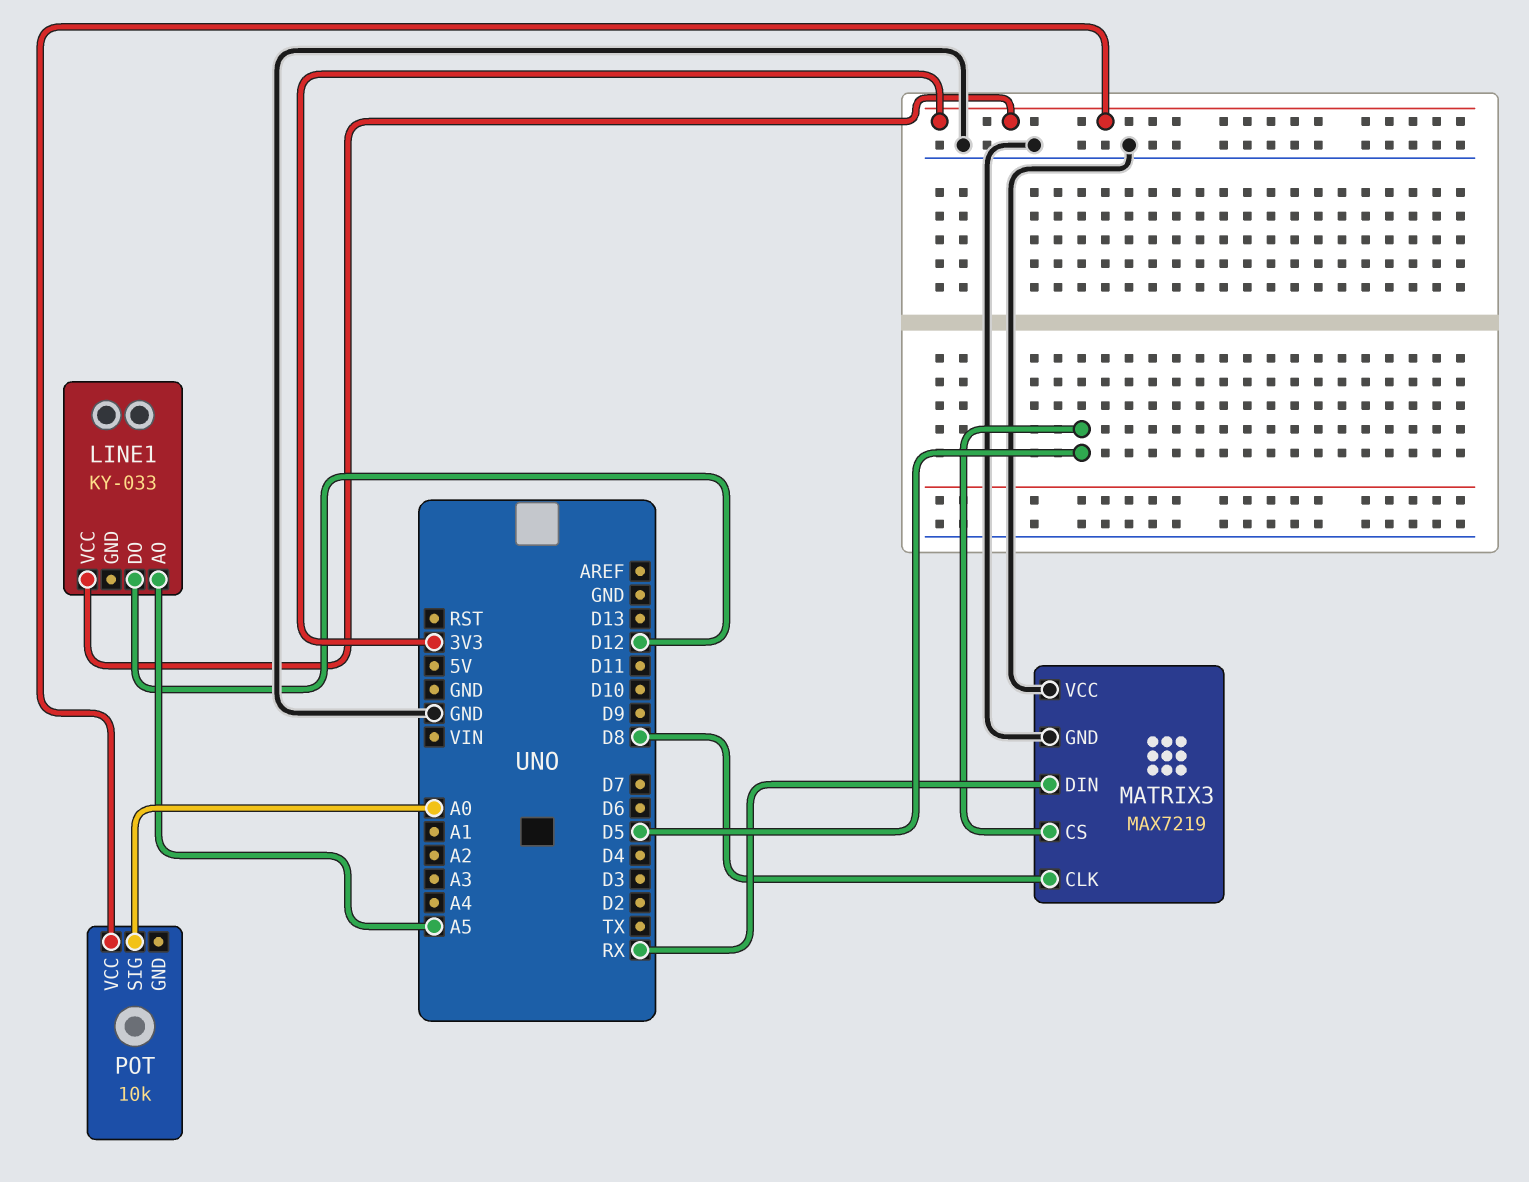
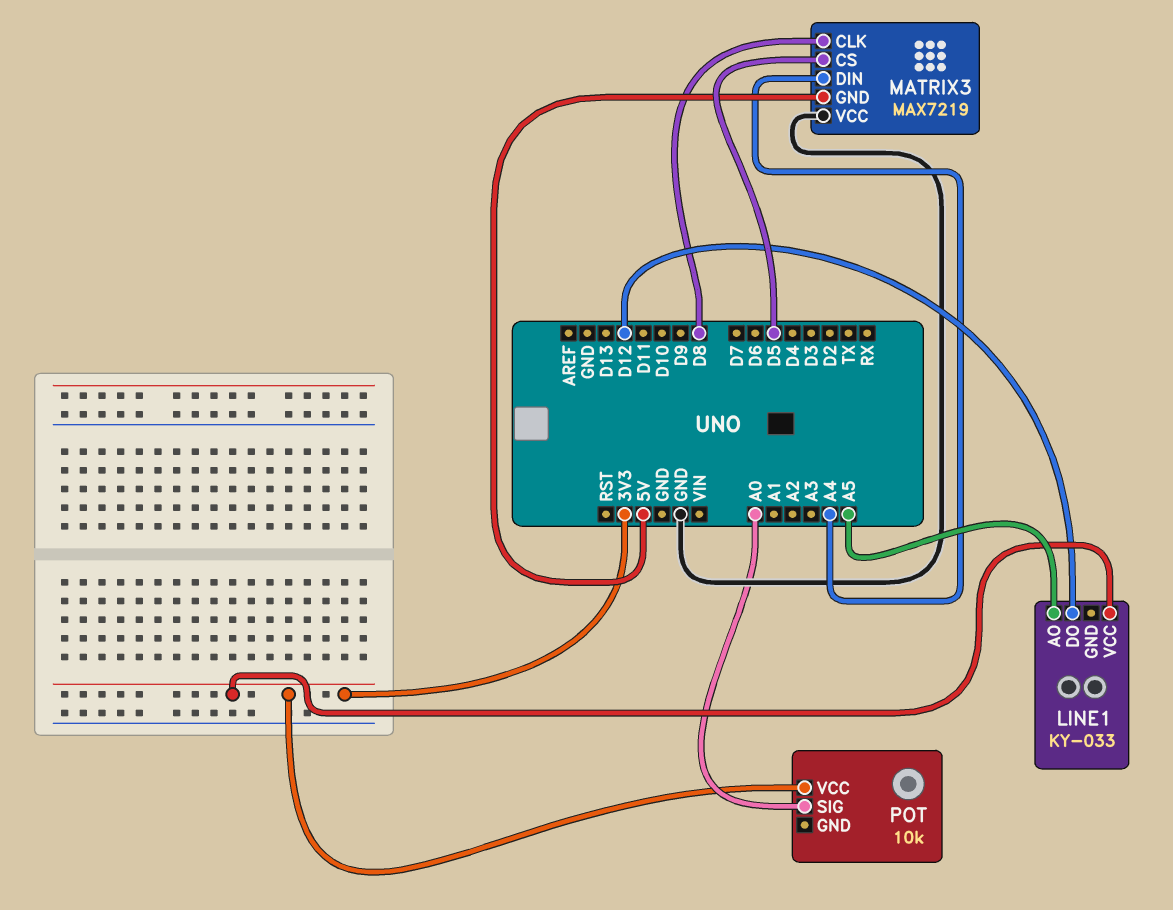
MATRIX3 pin DIN: RX -> A4
MATRIX3 pin GND: GND -> 5V

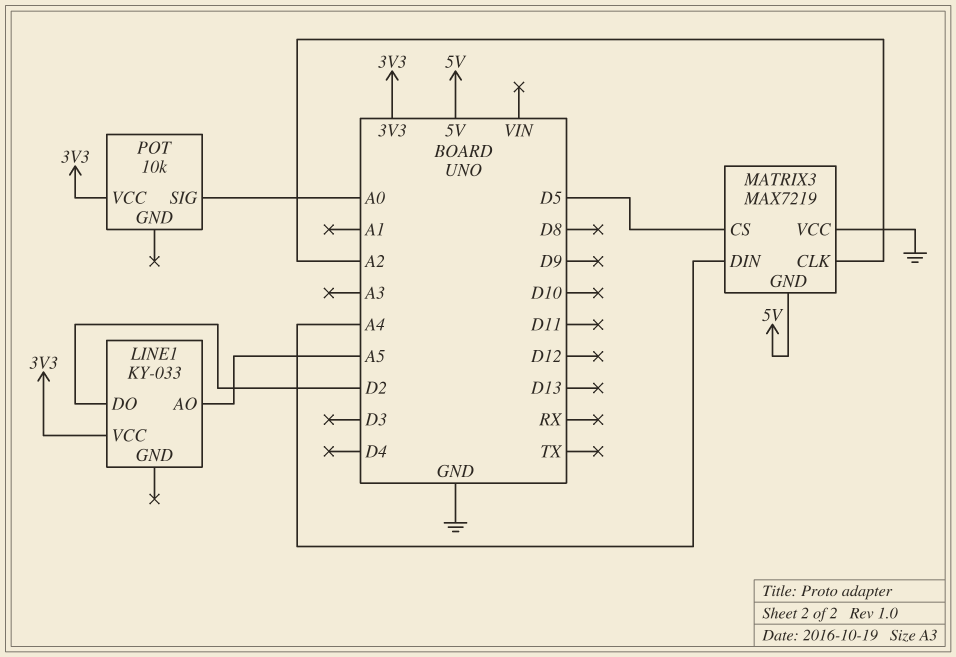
LINE1 pin DO: D12 -> D2
MATRIX3 pin CLK: D8 -> A2

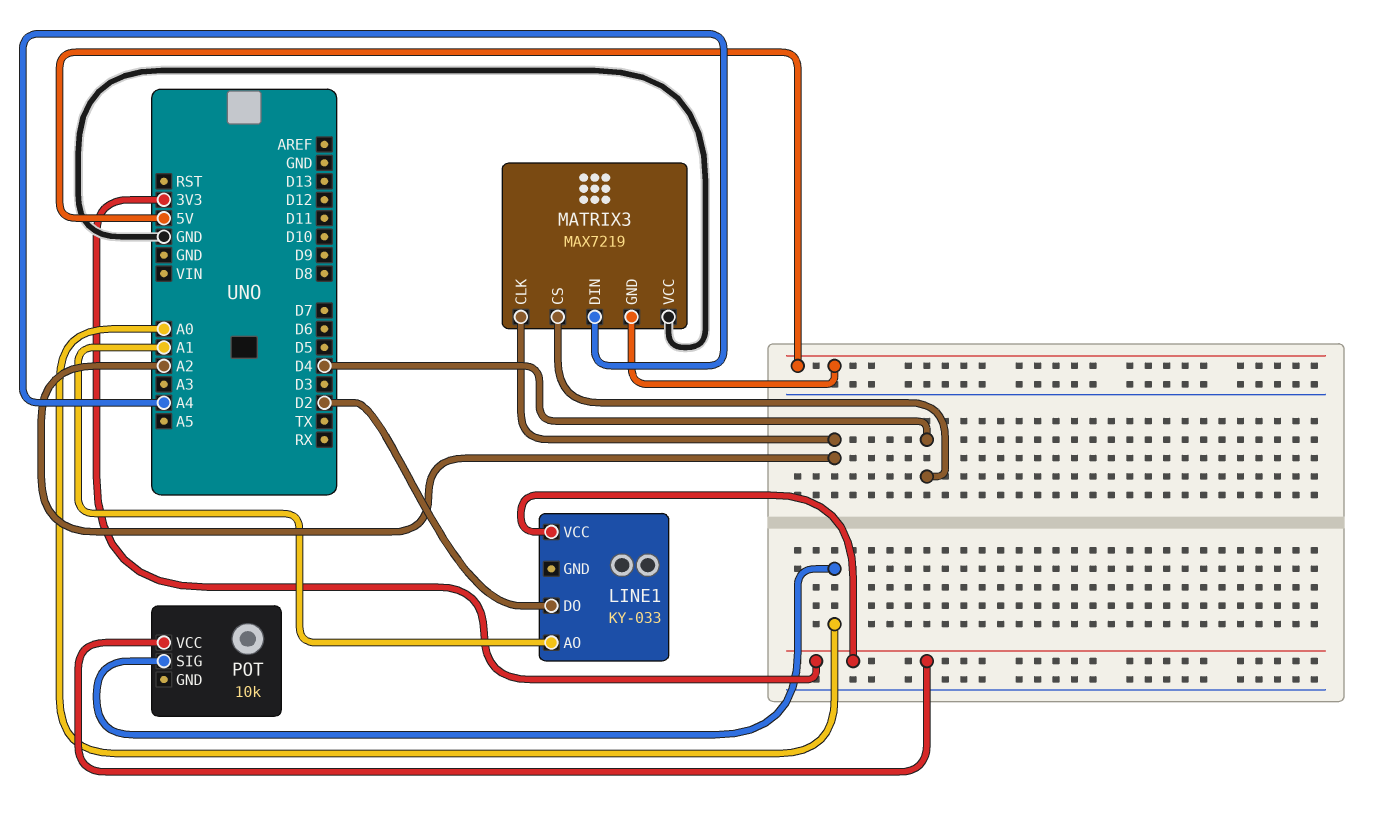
LINE1 pin AO: A5 -> A1
MATRIX3 pin CS: D5 -> D4

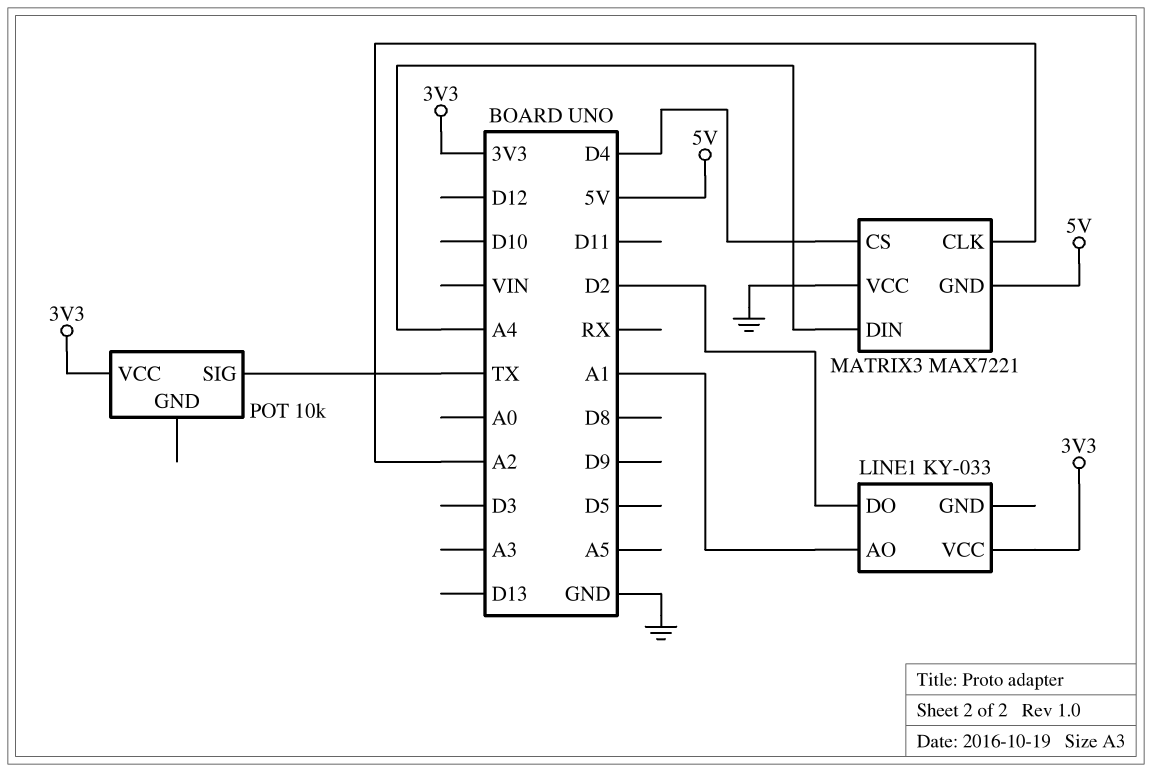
MATRIX3: MAX7219 -> MAX7221
POT pin SIG: A0 -> TX

